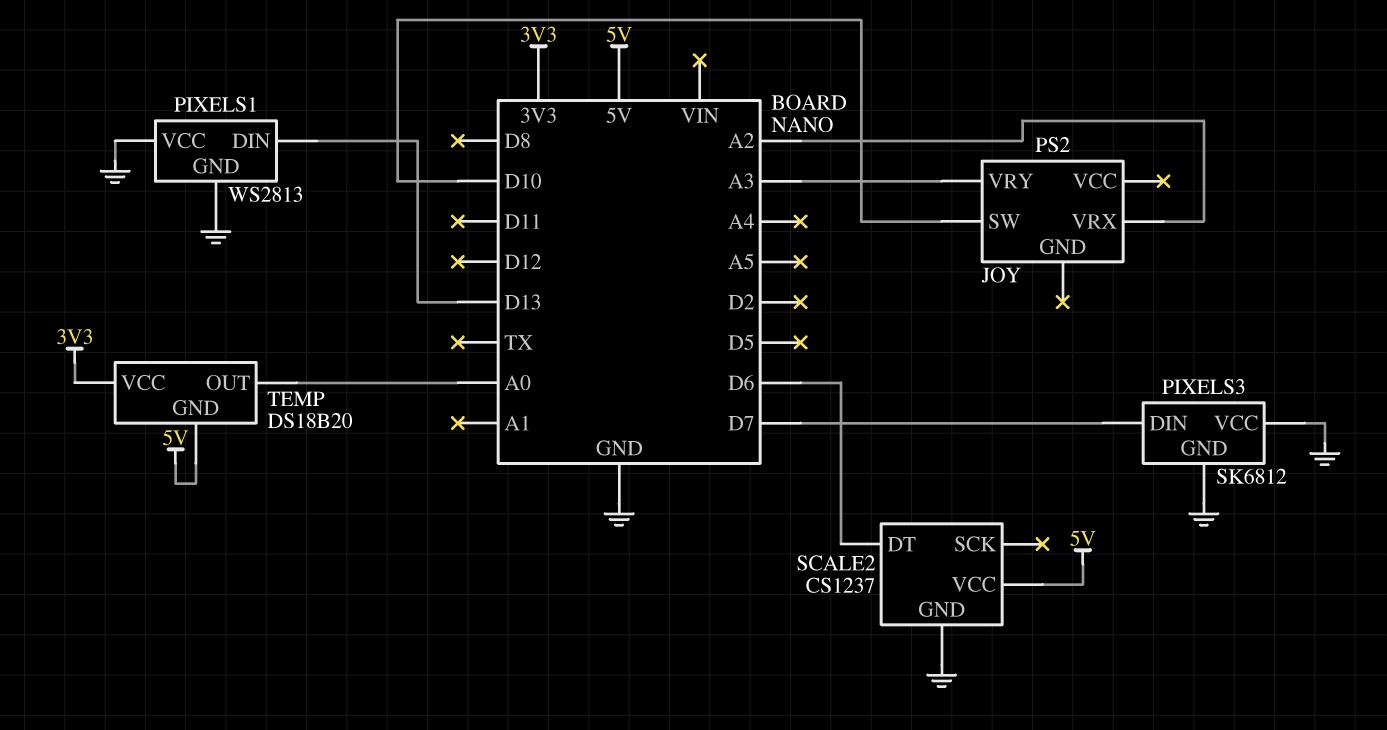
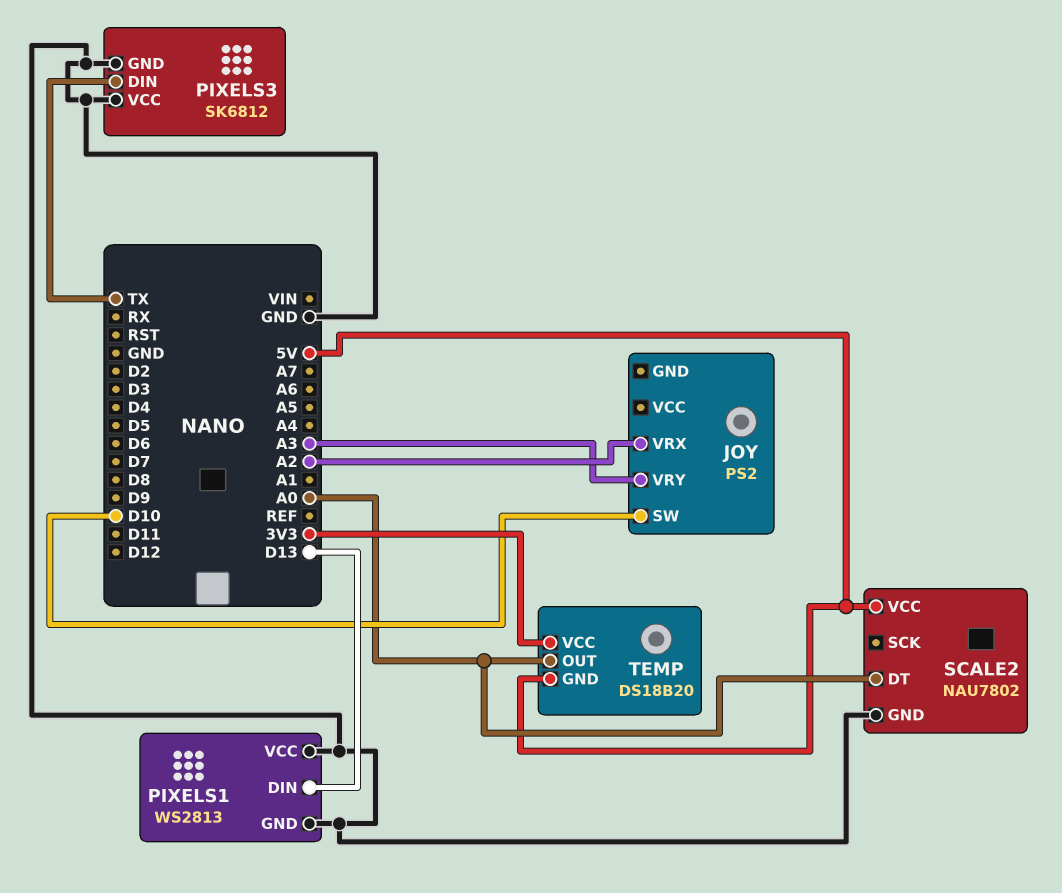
PIXELS3 pin DIN: D7 -> TX
SCALE2: CS1237 -> NAU7802
SCALE2 pin DT: D6 -> A0

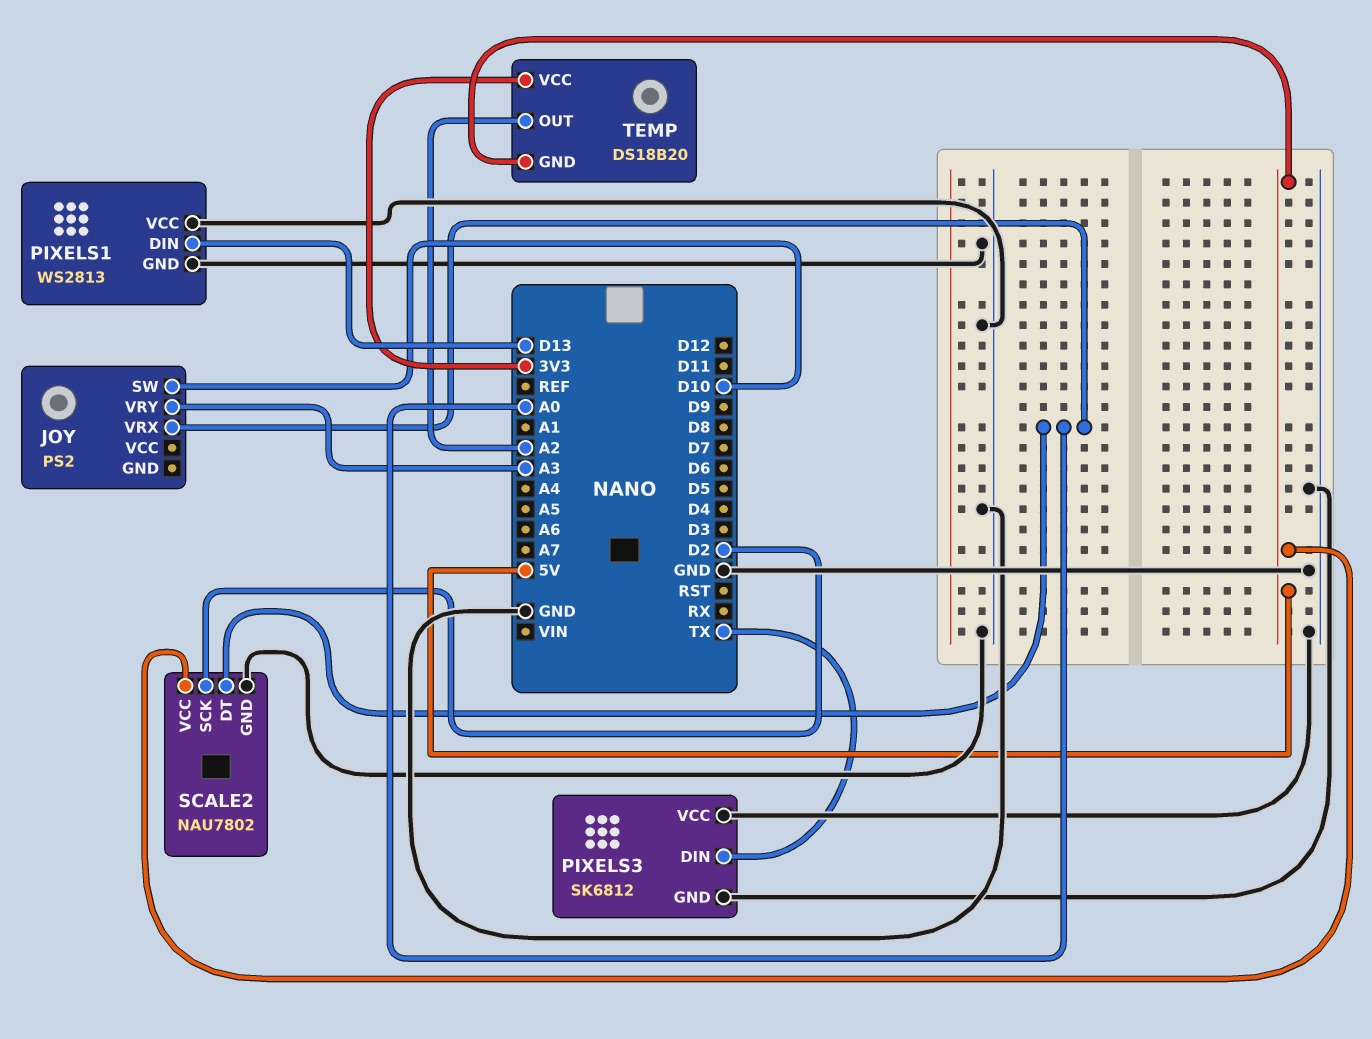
JOY pin VRX: A2 -> A0
SCALE2 pin SCK: none -> D2
TEMP pin OUT: A0 -> A2

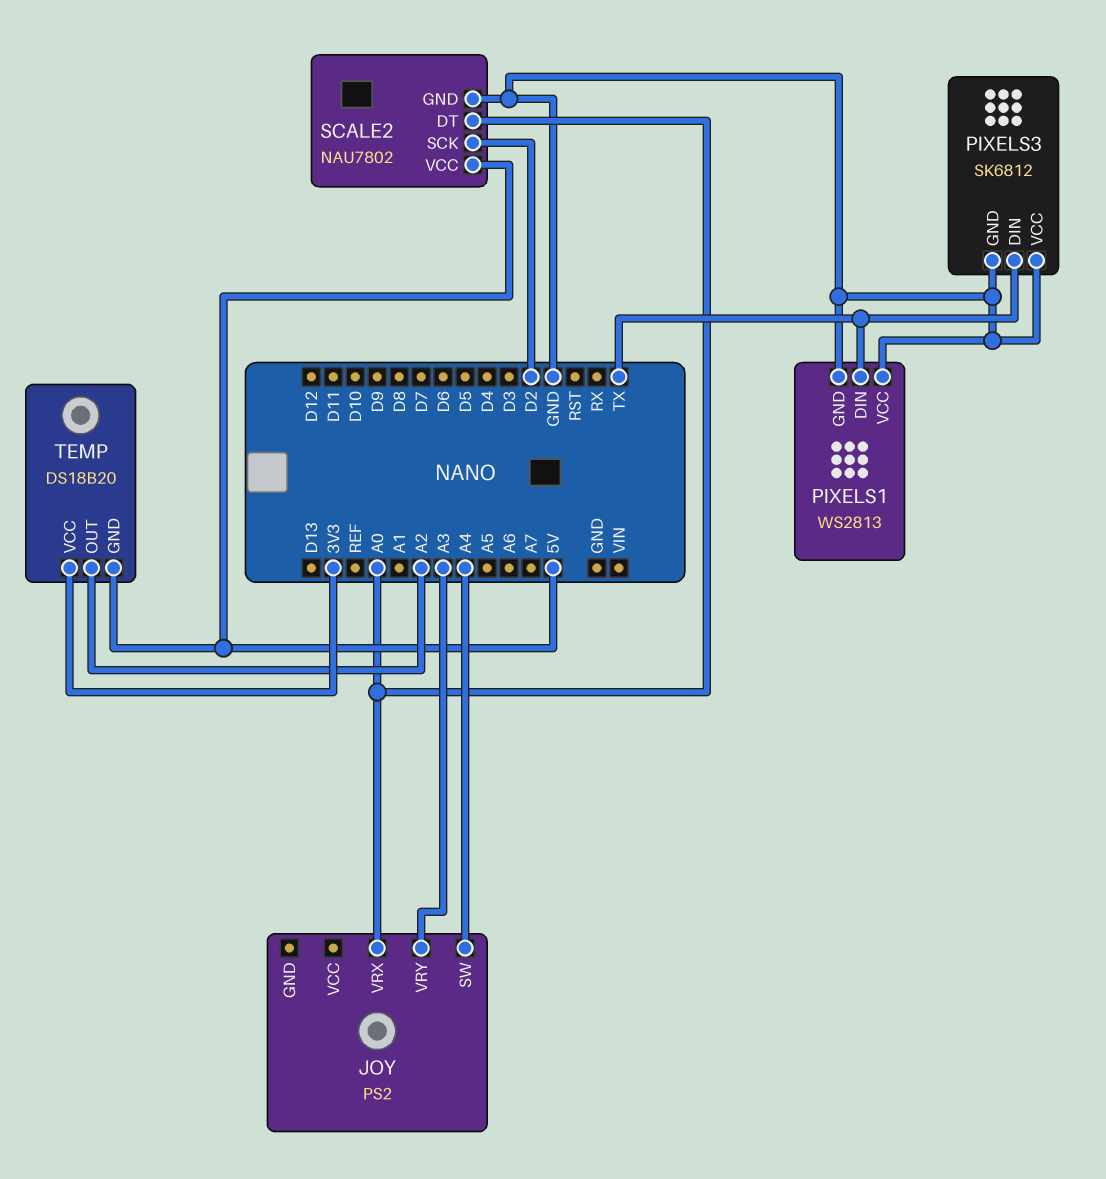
JOY pin SW: D10 -> A4
PIXELS1 pin DIN: D13 -> TX

